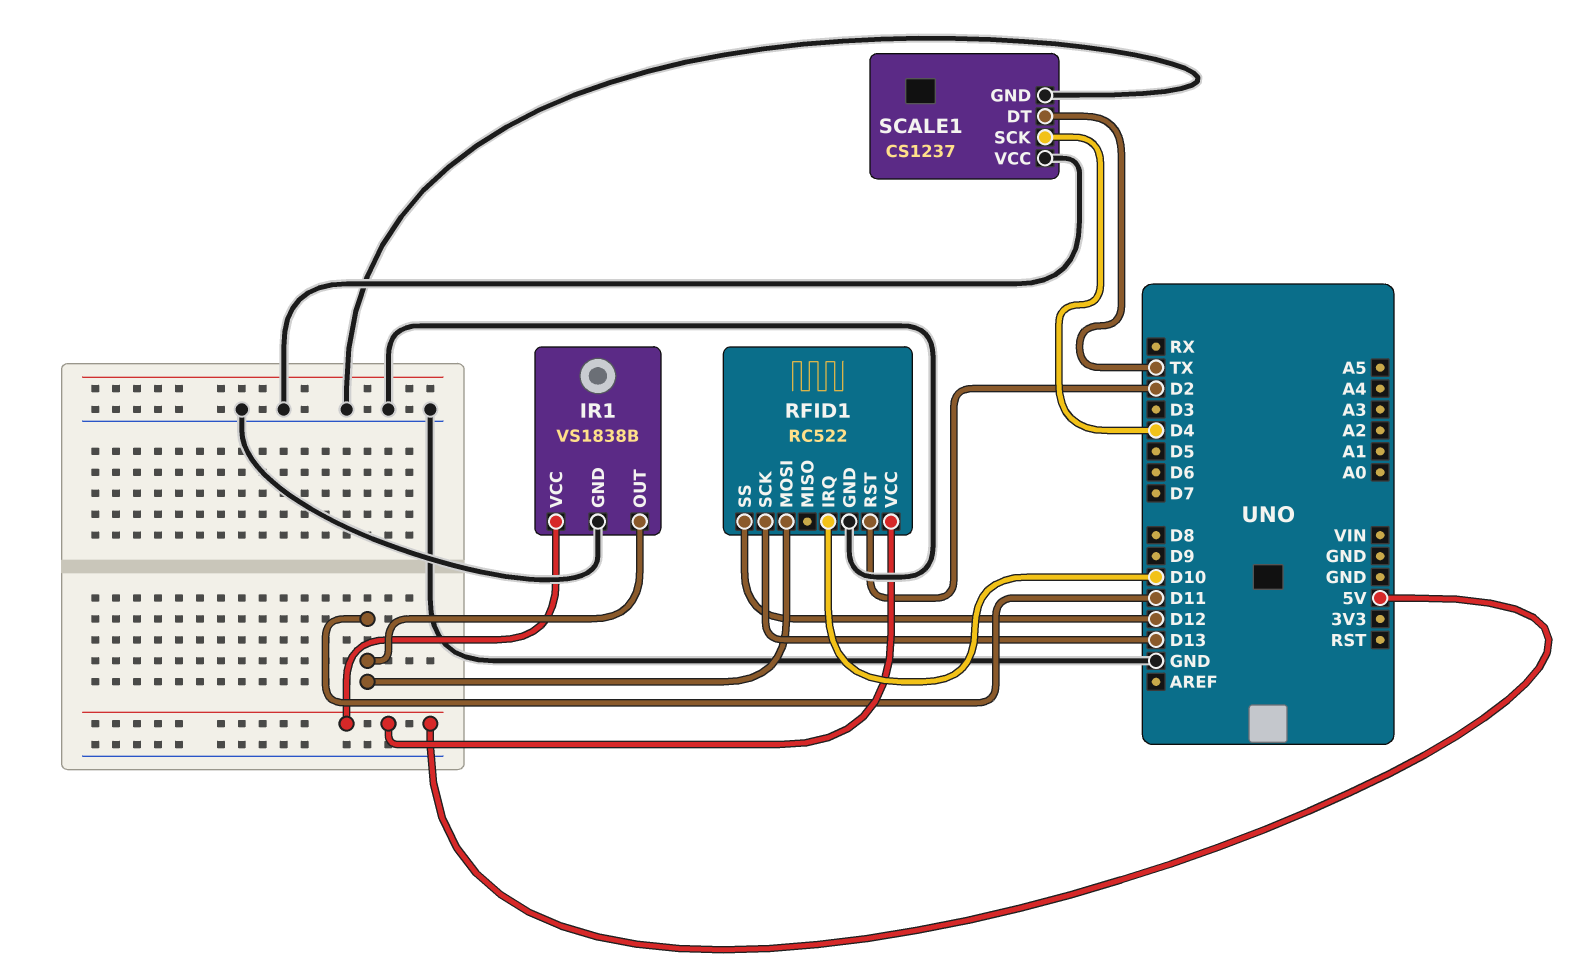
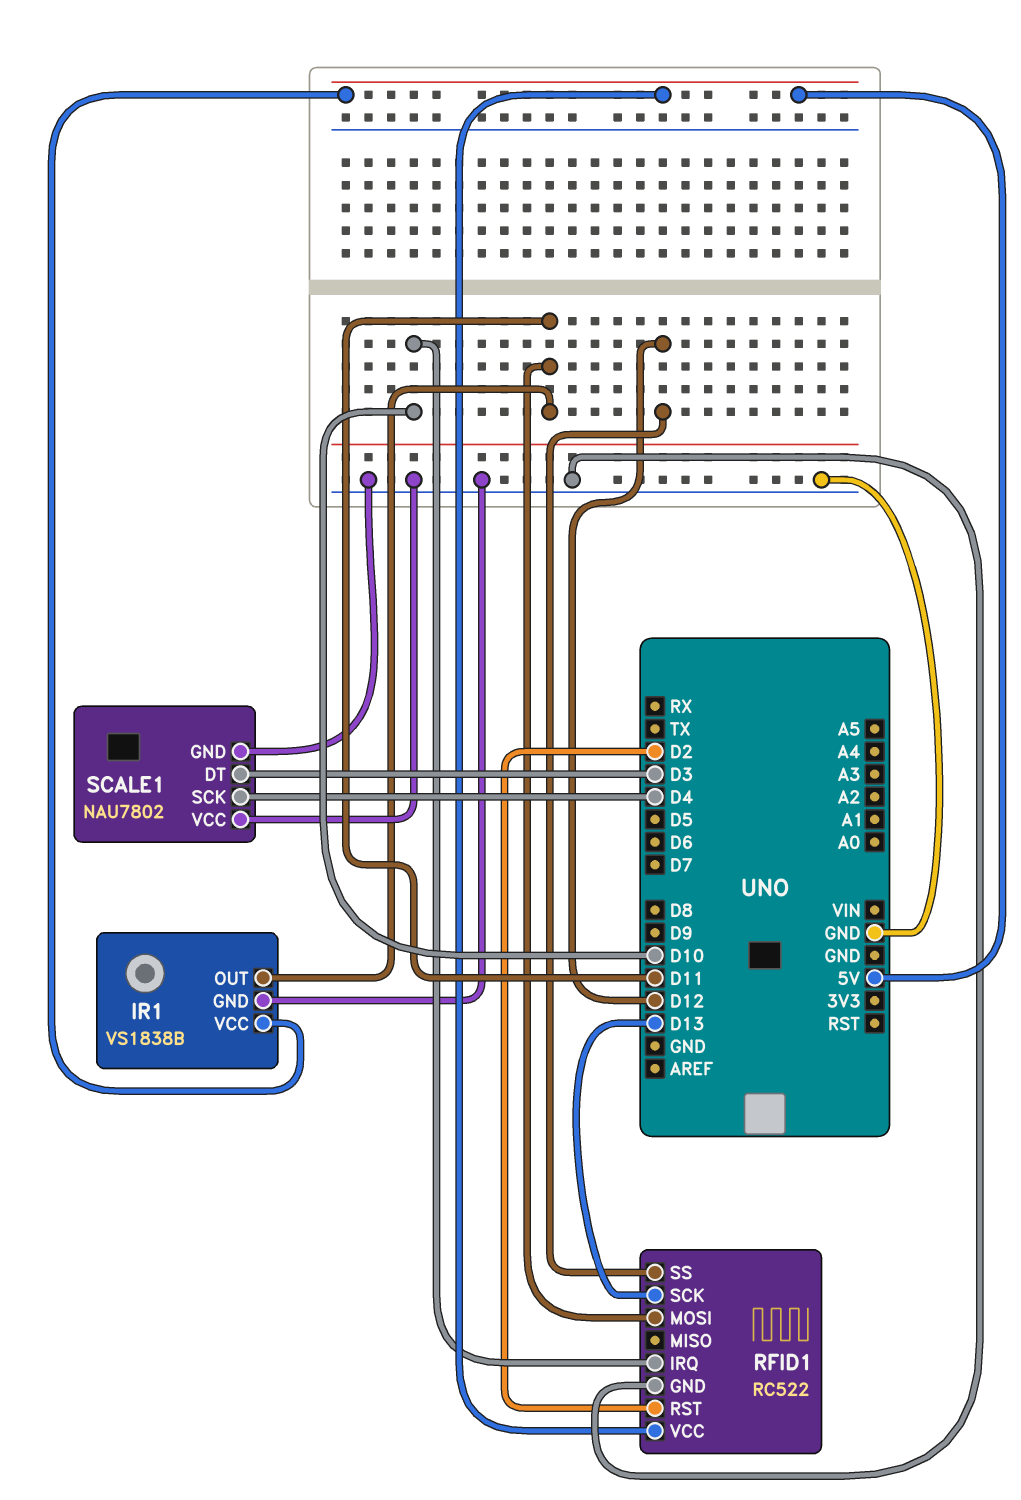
SCALE1: CS1237 -> NAU7802
SCALE1 pin DT: TX -> D3

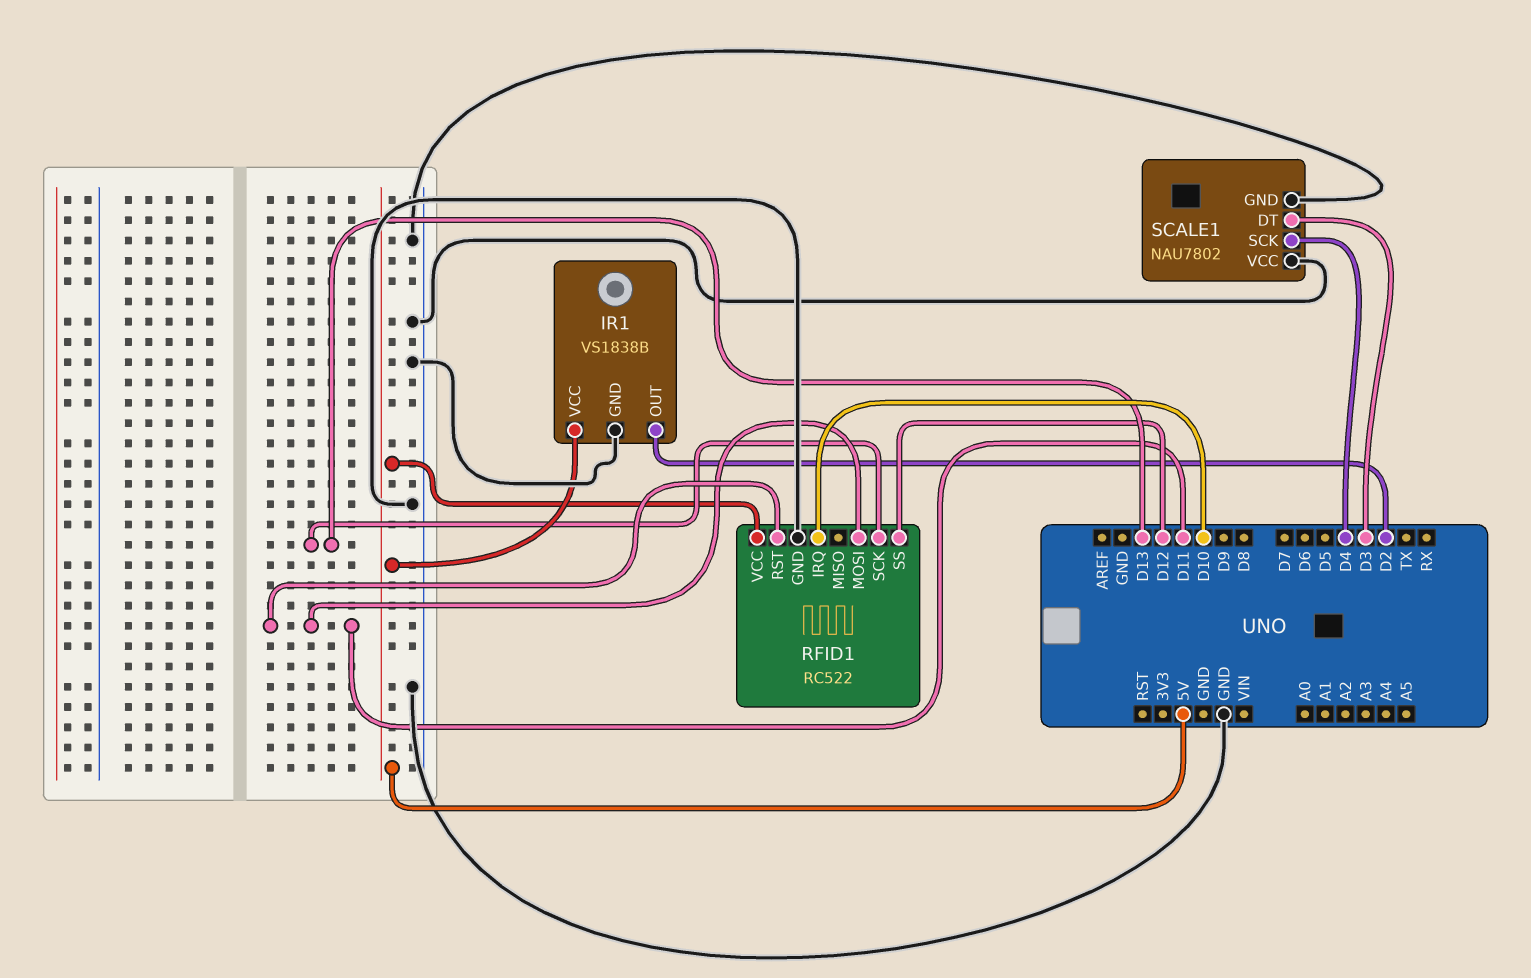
IR1 pin OUT: D11 -> D2
RFID1 pin RST: D2 -> D11

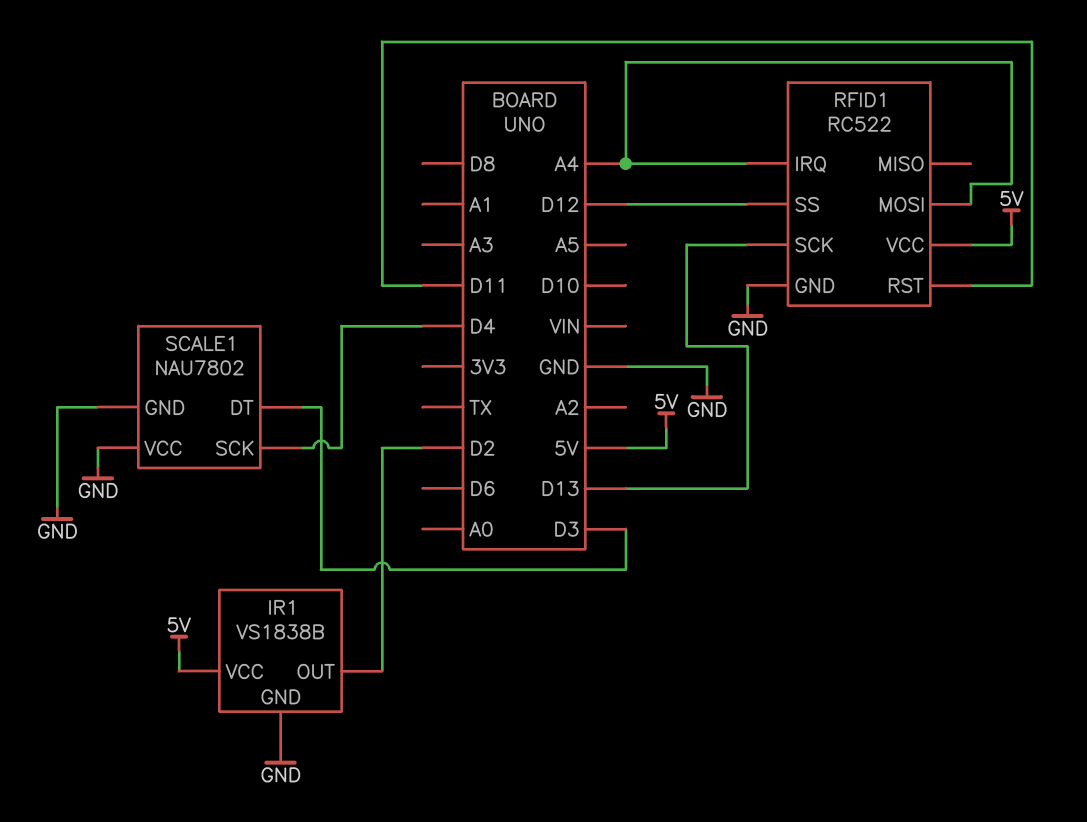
RFID1 pin IRQ: D10 -> A4
RFID1 pin MOSI: D11 -> A4

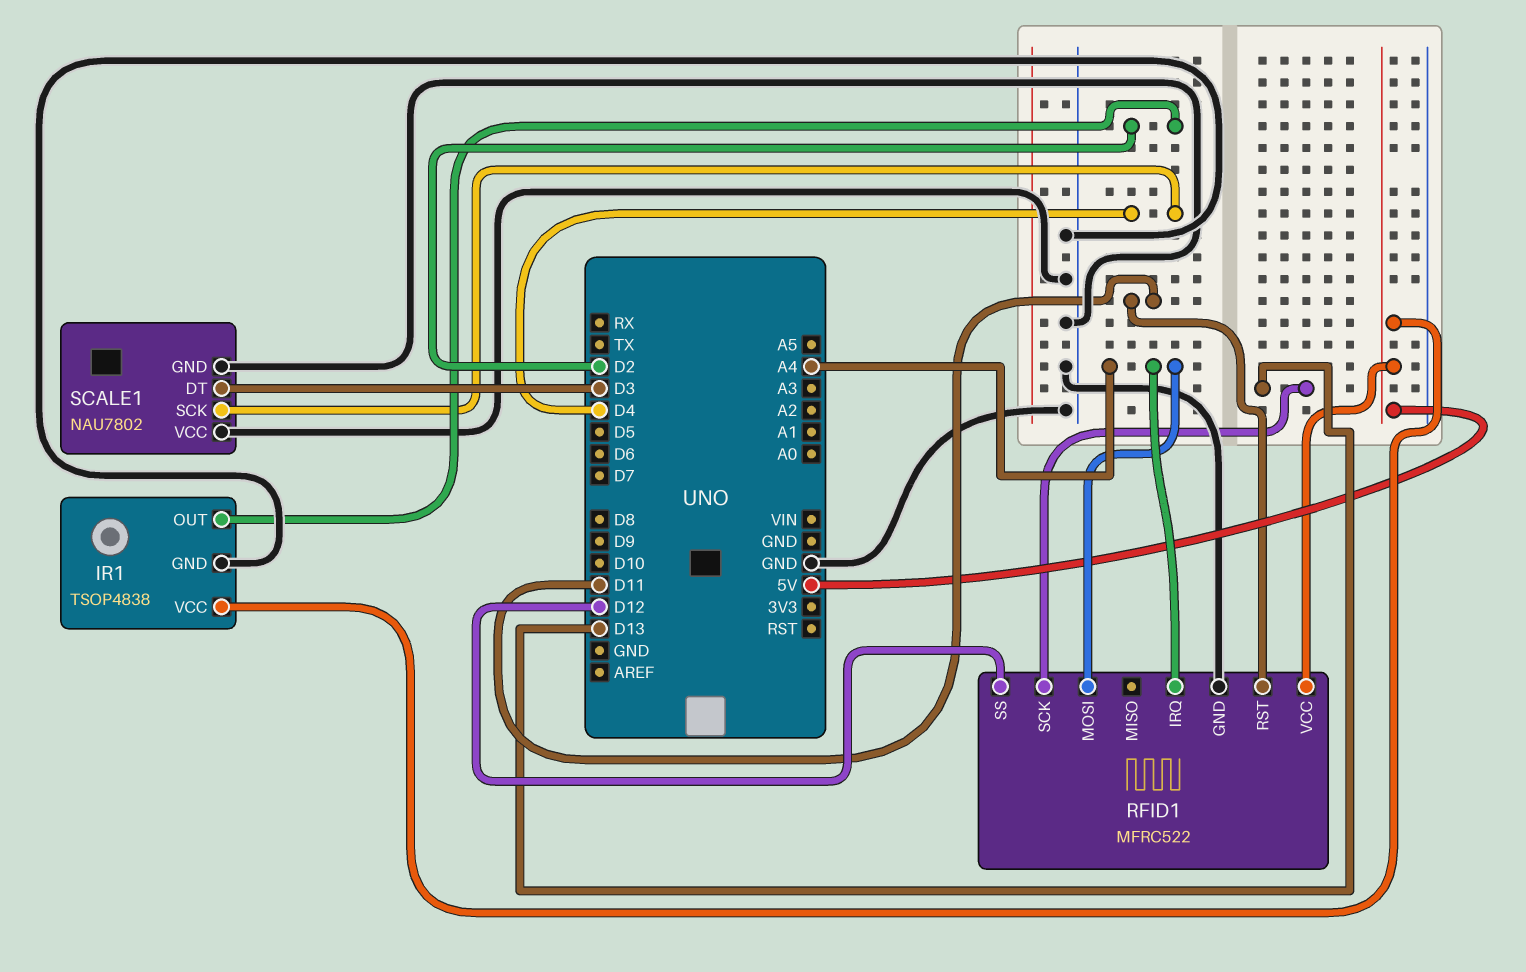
IR1: VS1838B -> TSOP4838
RFID1: RC522 -> MFRC522

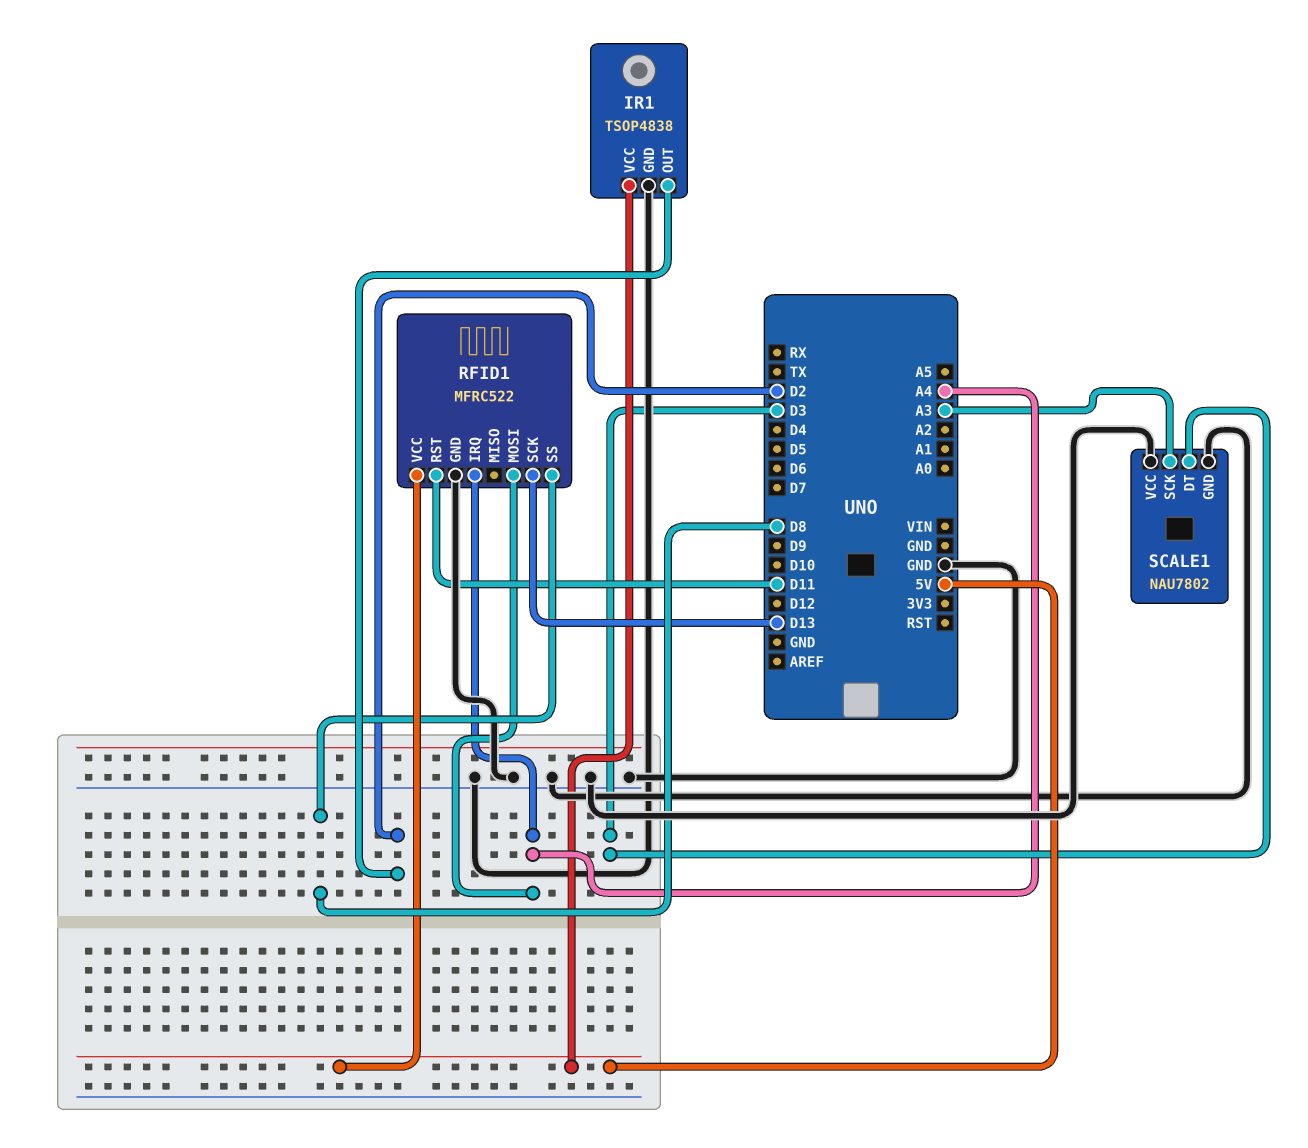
RFID1 pin SS: D12 -> D8
SCALE1 pin SCK: D4 -> A3

